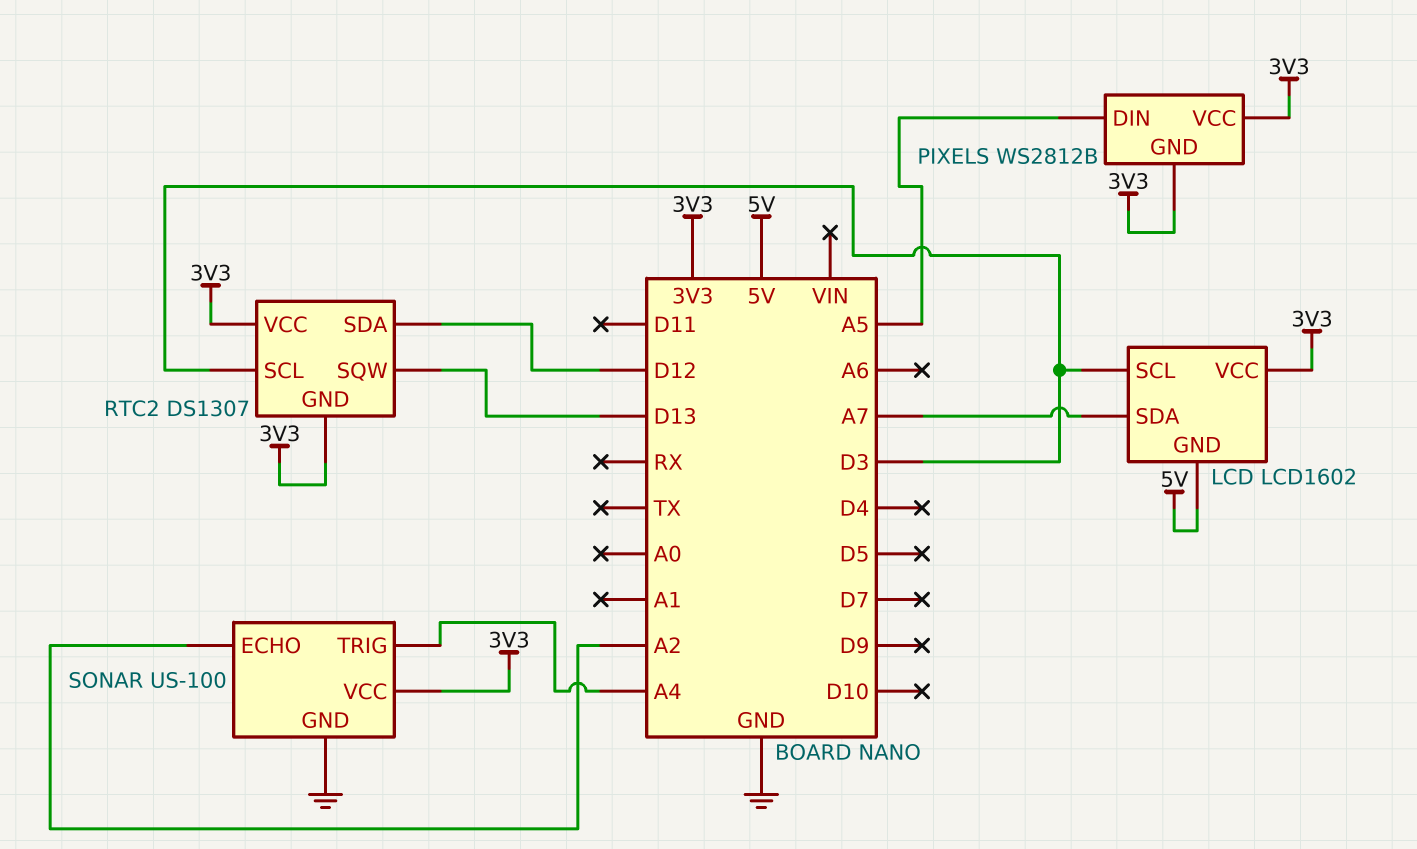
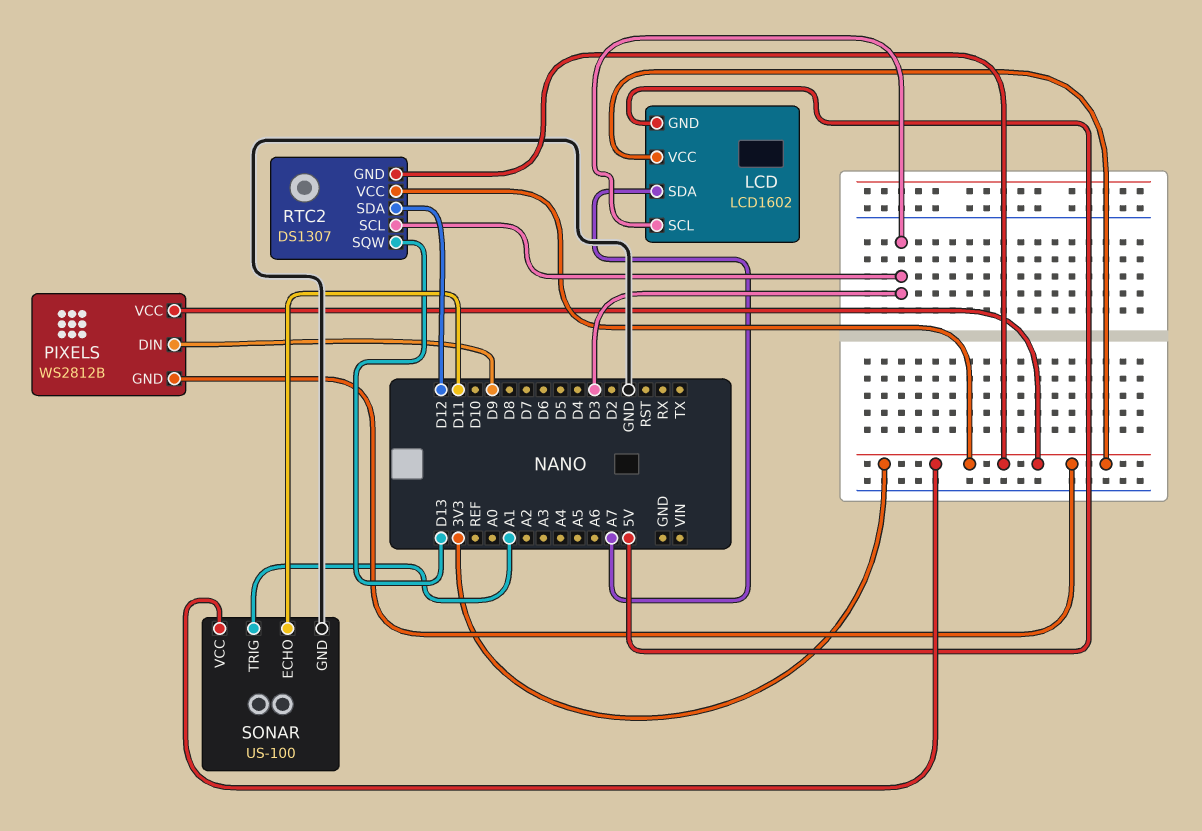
PIXELS pin DIN: A5 -> D9
SONAR pin ECHO: A2 -> D11
SONAR pin TRIG: A4 -> A1

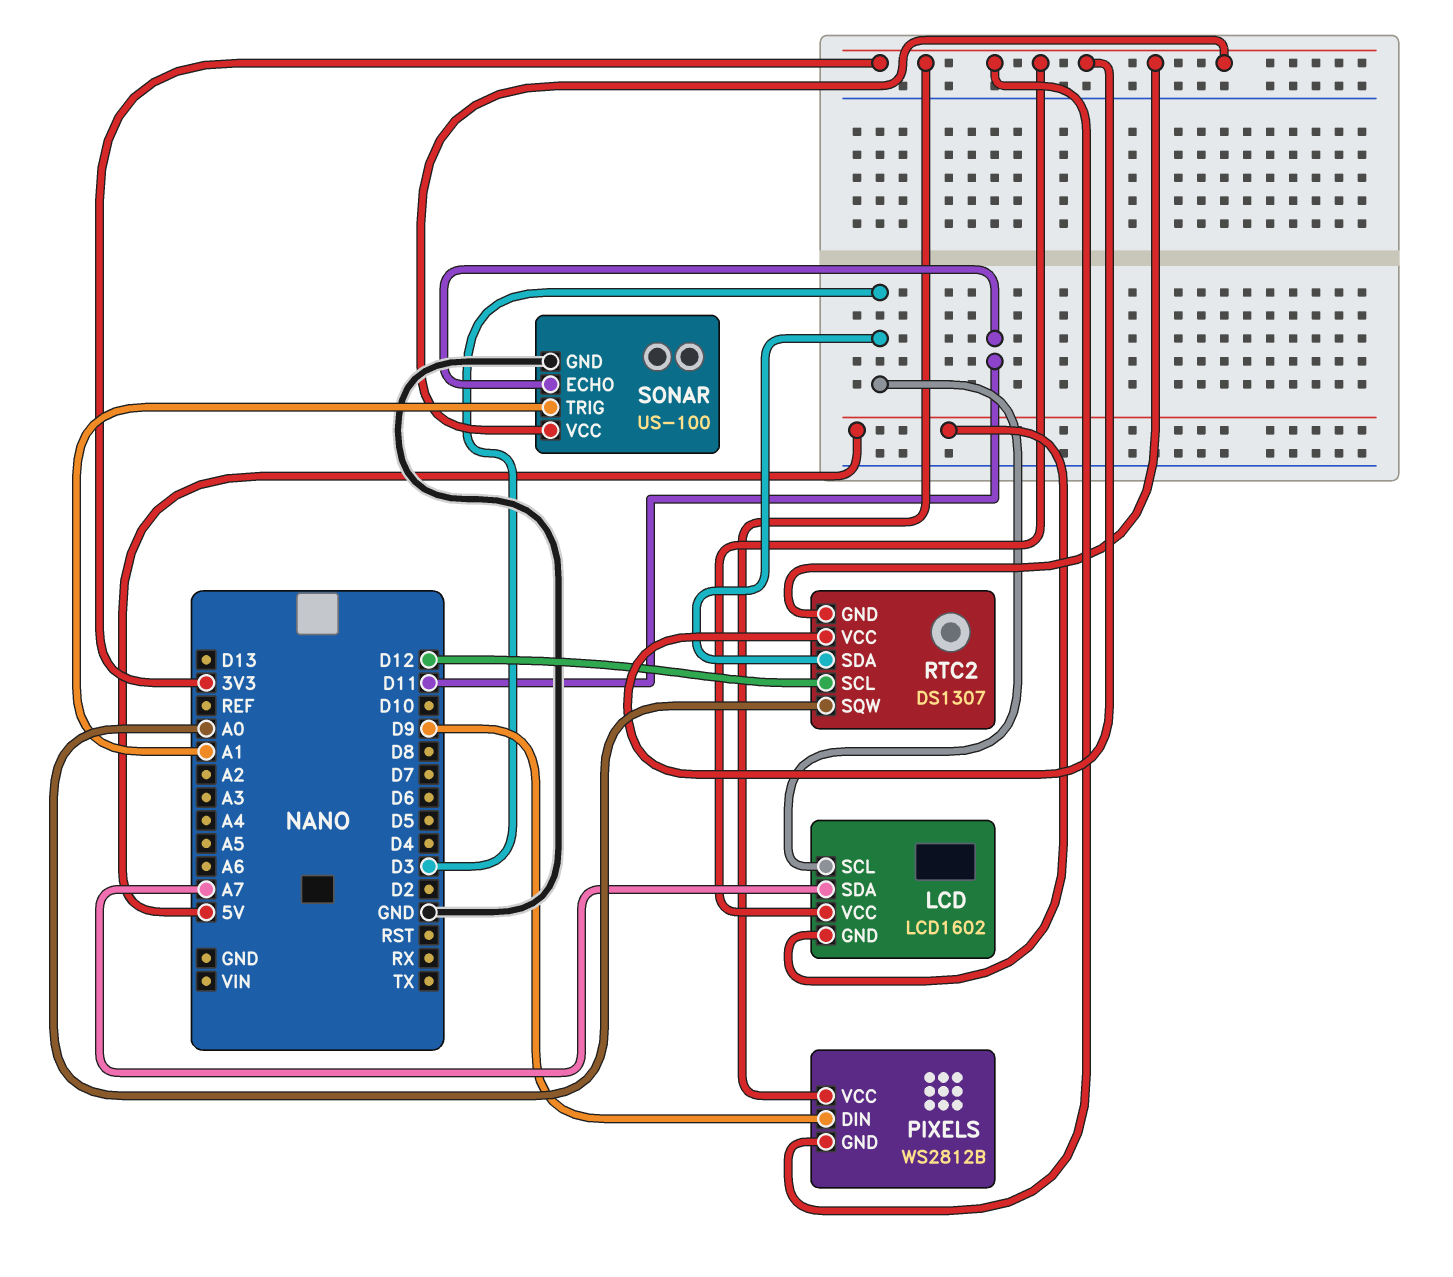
RTC2 pin SCL: D3 -> D12
RTC2 pin SDA: D12 -> D3
RTC2 pin SQW: D13 -> A0

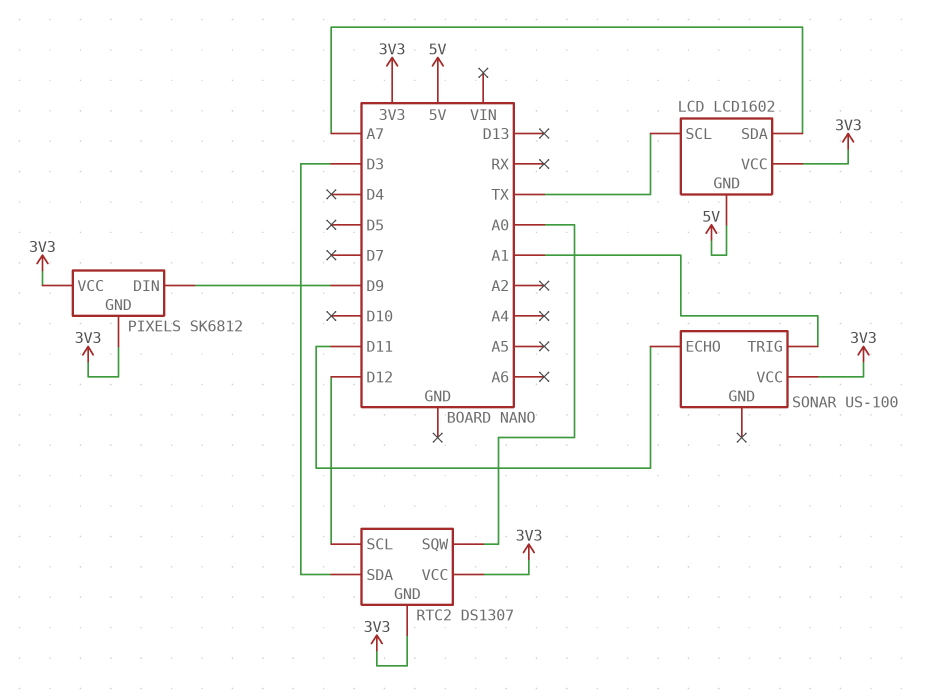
LCD pin SCL: D3 -> TX
PIXELS: WS2812B -> SK6812
SONAR pin GND: GND -> none

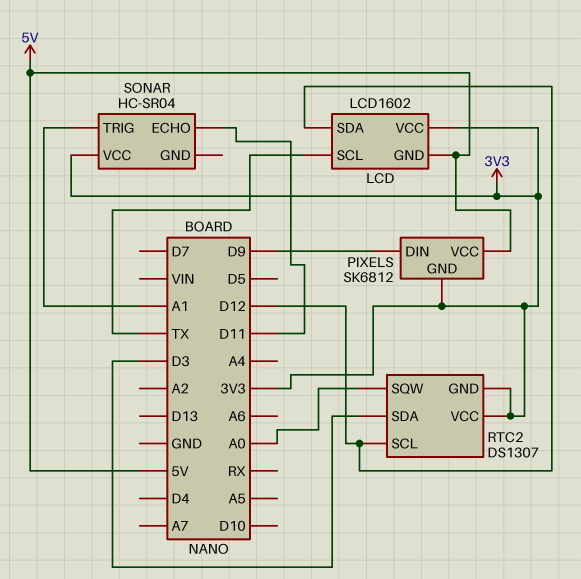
LCD pin SDA: A7 -> D12
PIXELS pin VCC: 3V3 -> 5V
SONAR: US-100 -> HC-SR04

